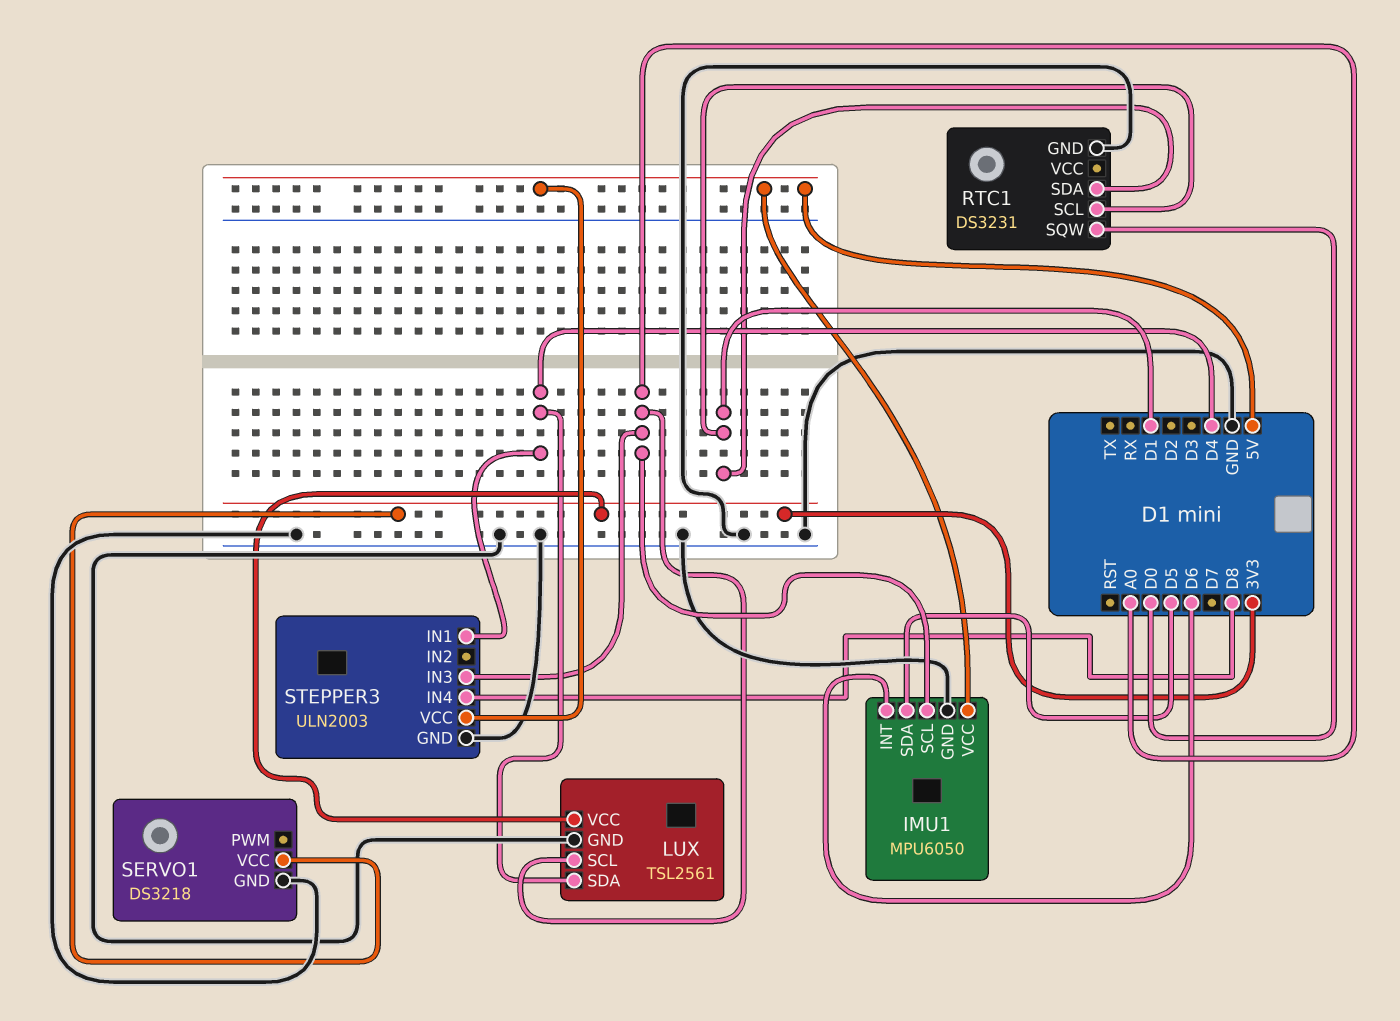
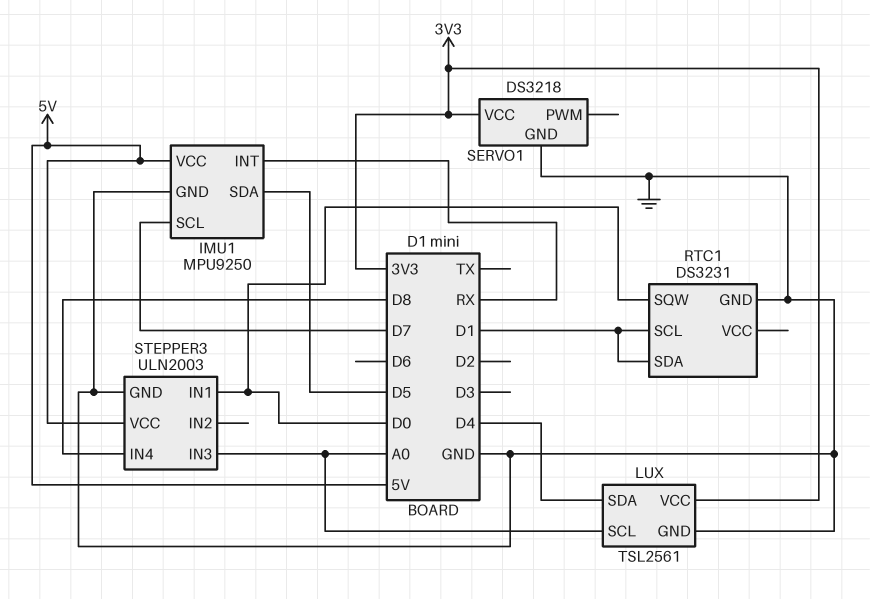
IMU1: MPU6050 -> MPU9250
IMU1 pin INT: D6 -> RX
IMU1 pin SCL: A0 -> D7
STEPPER3 pin IN1: D4 -> D0

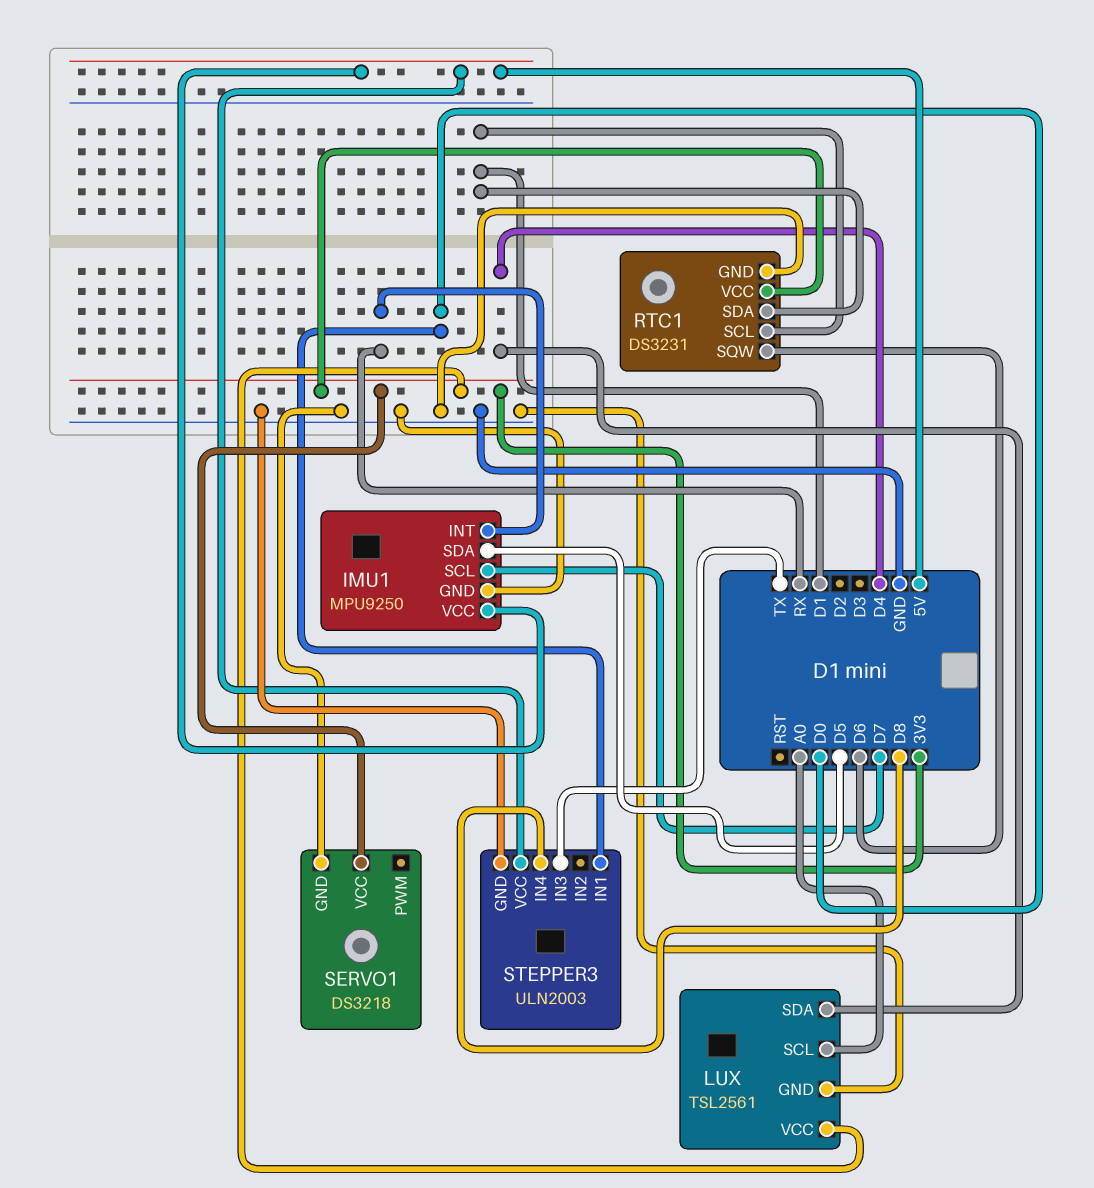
RTC1 pin SQW: D0 -> D6
RTC1 pin VCC: none -> 3V3
STEPPER3 pin IN3: A0 -> TX

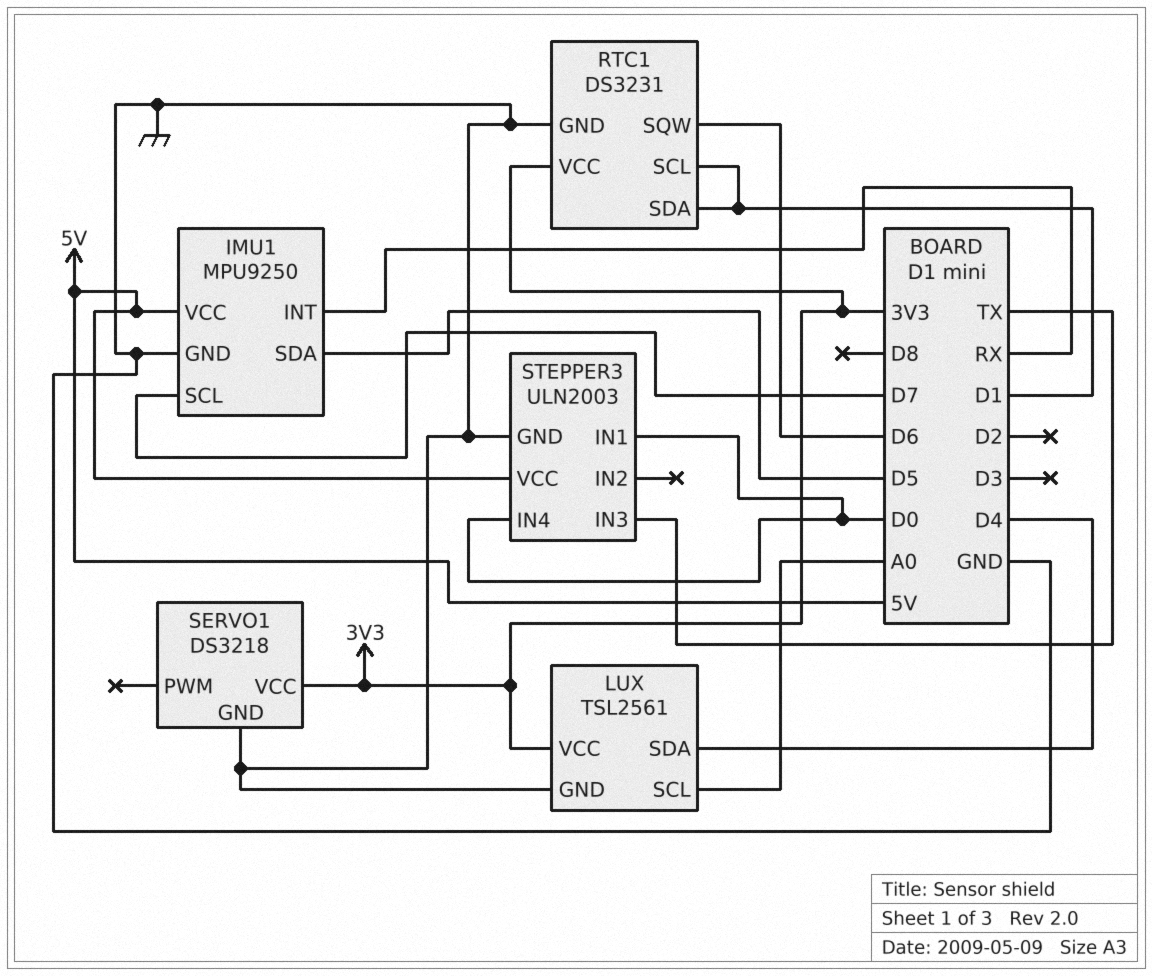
STEPPER3 pin IN4: D8 -> D0

